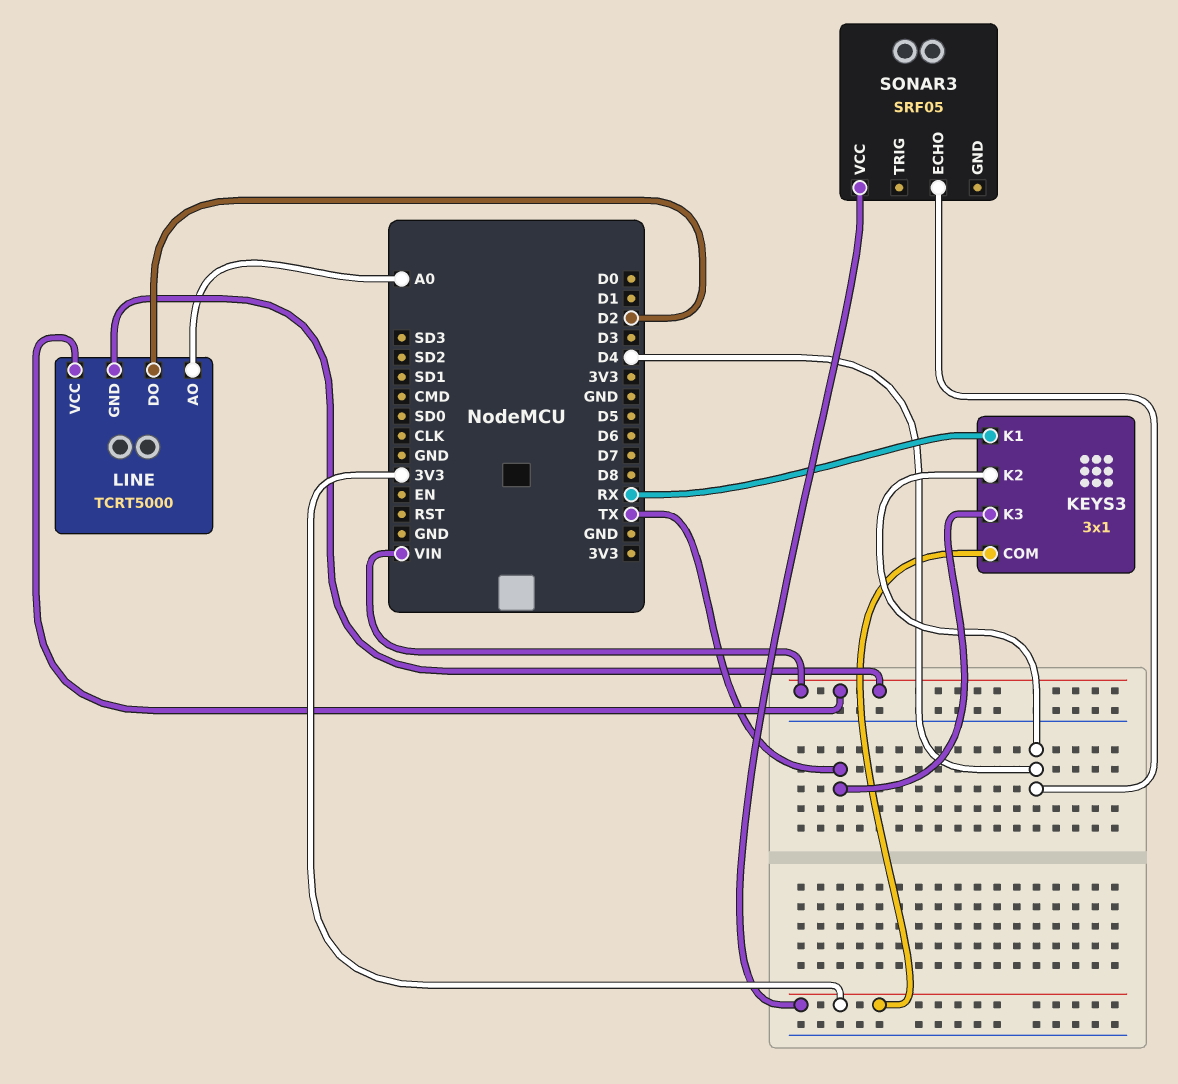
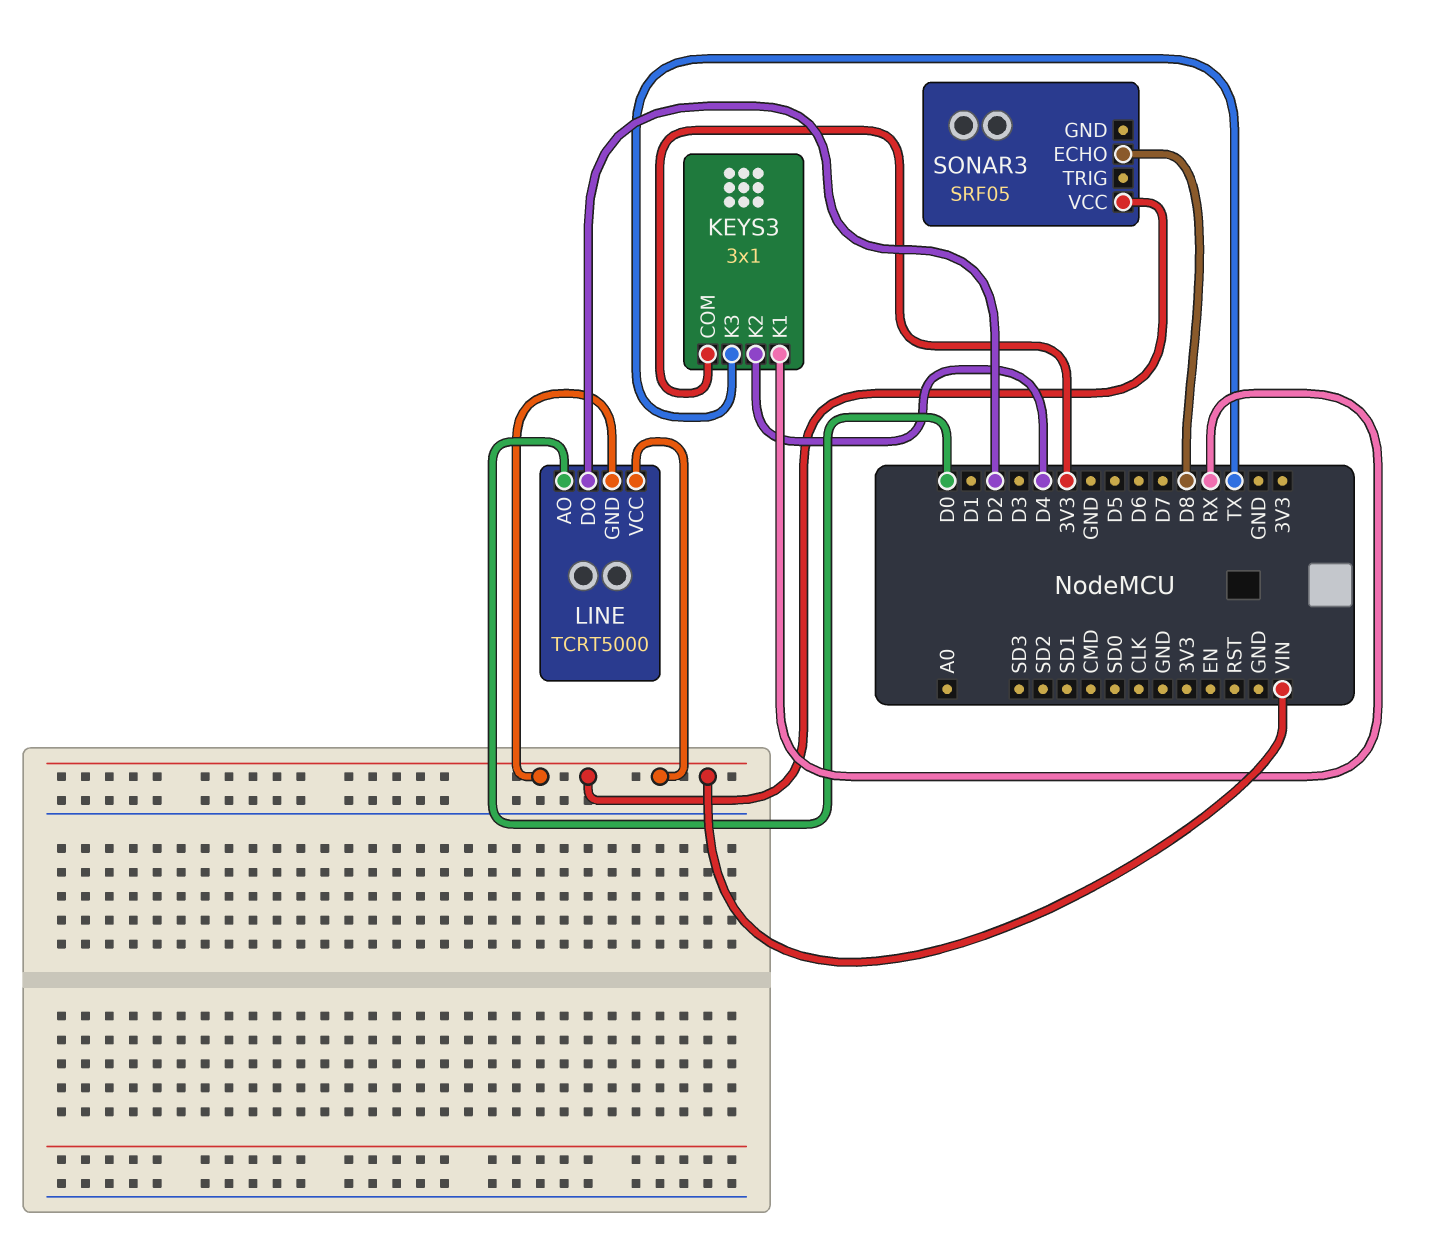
LINE pin AO: A0 -> D0
SONAR3 pin ECHO: D4 -> D8
SONAR3 pin VCC: 3V3 -> VIN

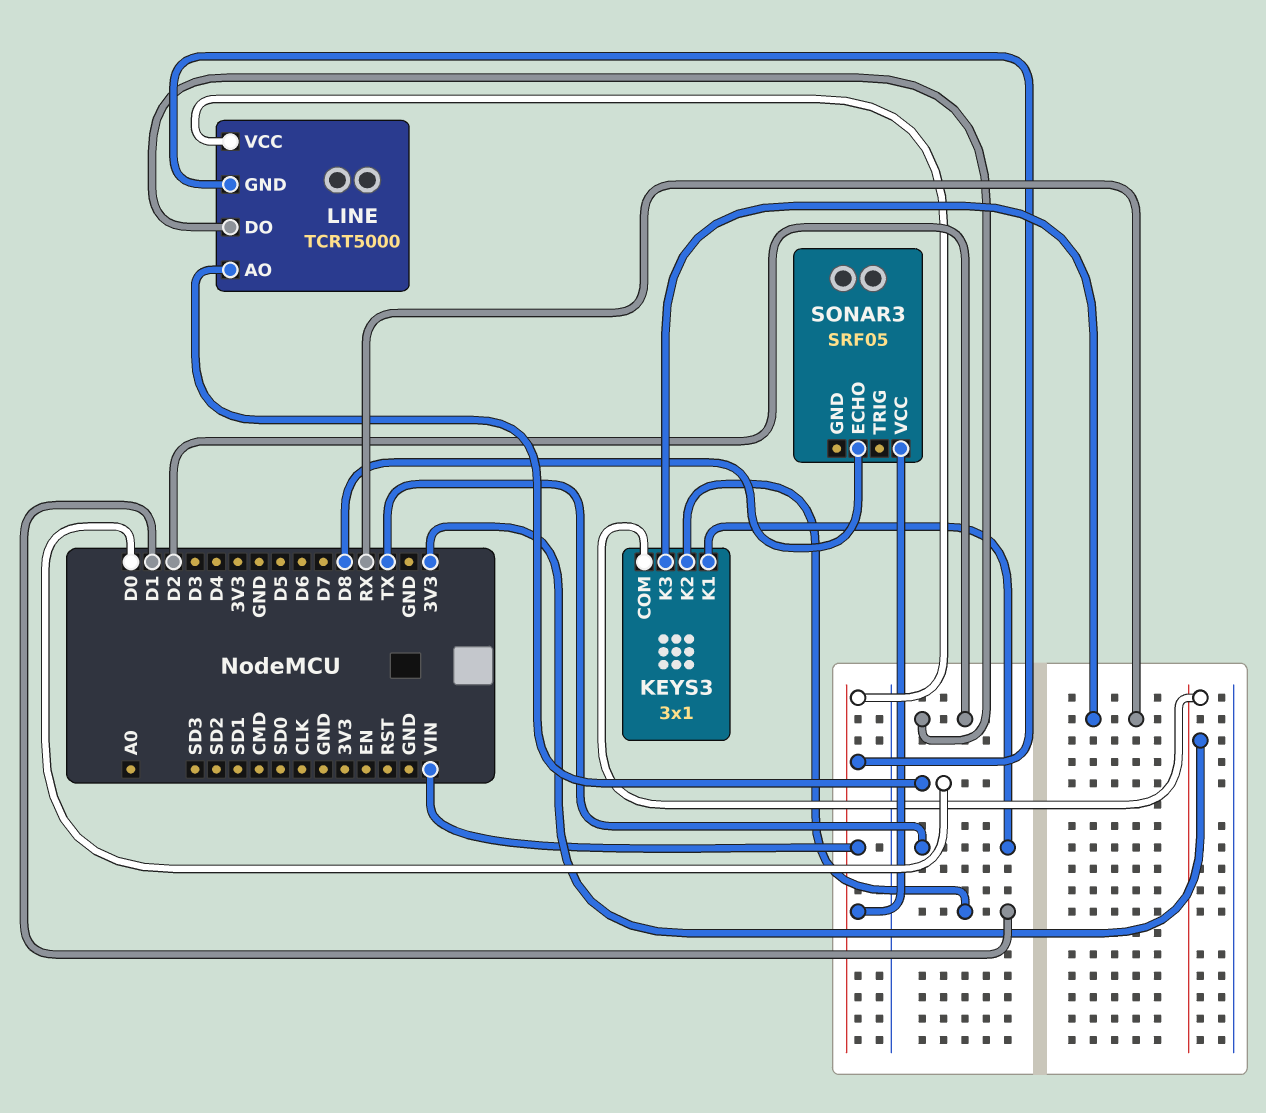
KEYS3 pin K1: RX -> TX
KEYS3 pin K2: D4 -> D1
KEYS3 pin K3: TX -> RX

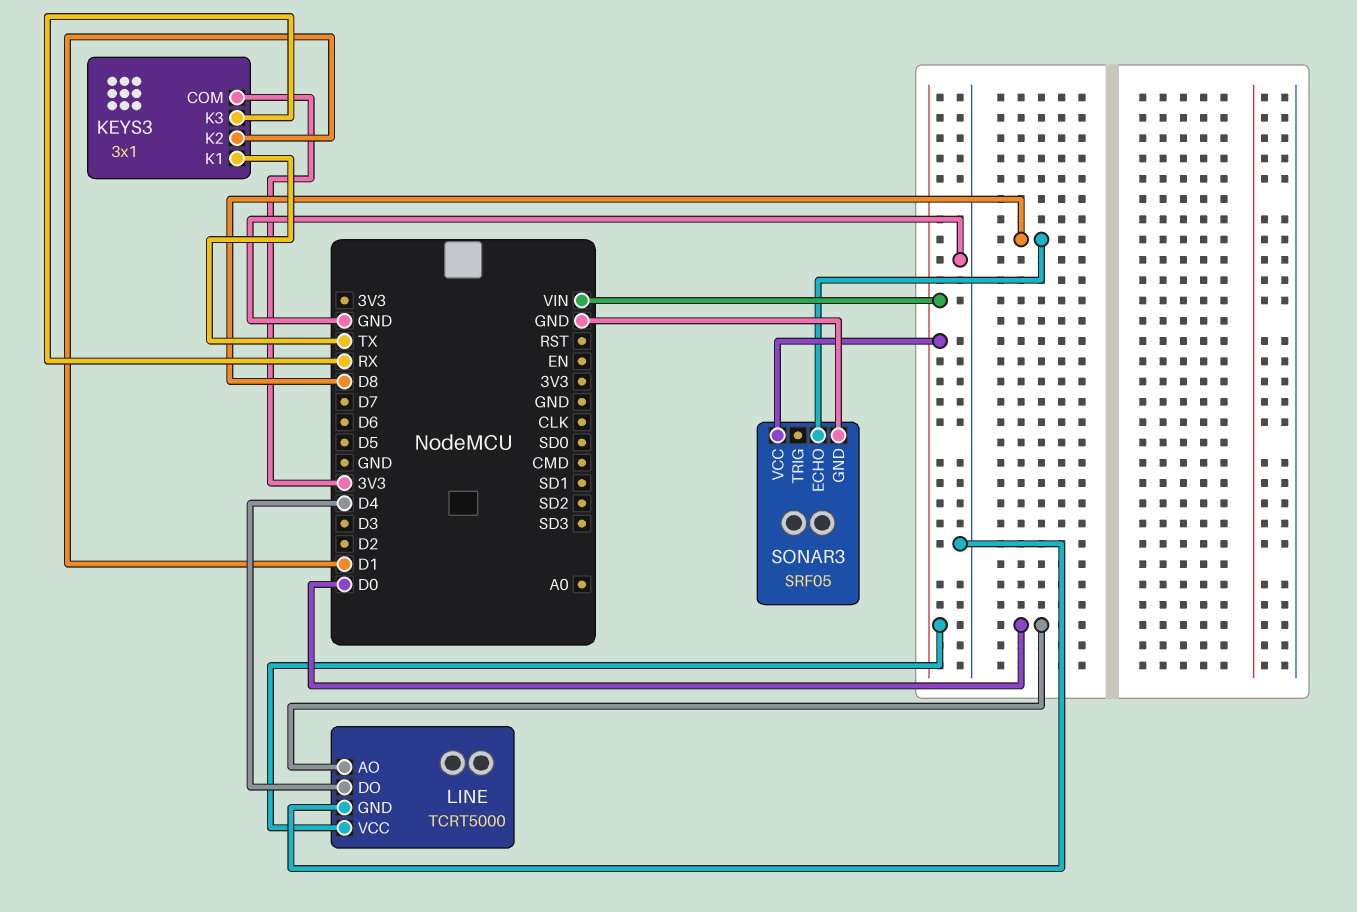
LINE pin DO: D2 -> D4
LINE pin GND: VIN -> GND
SONAR3 pin GND: none -> GND

